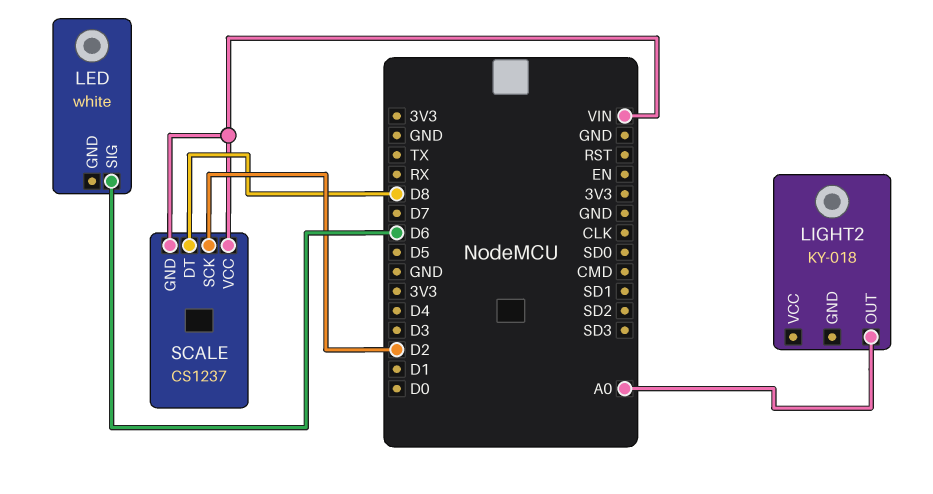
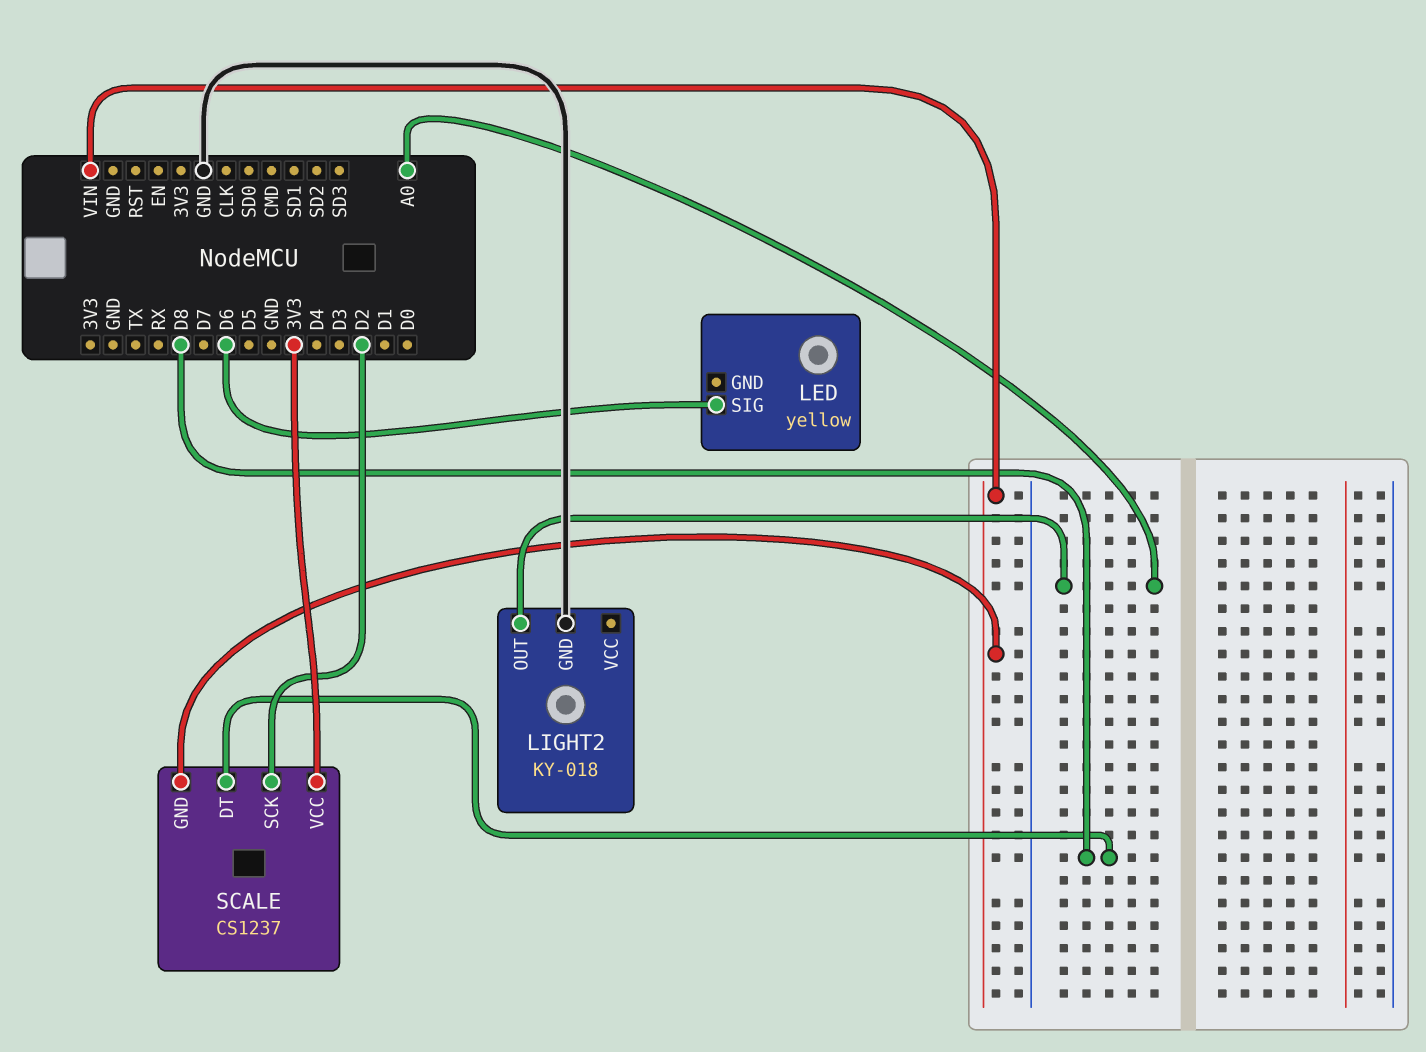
LED: white -> yellow
LIGHT2 pin GND: none -> GND
SCALE pin VCC: VIN -> 3V3

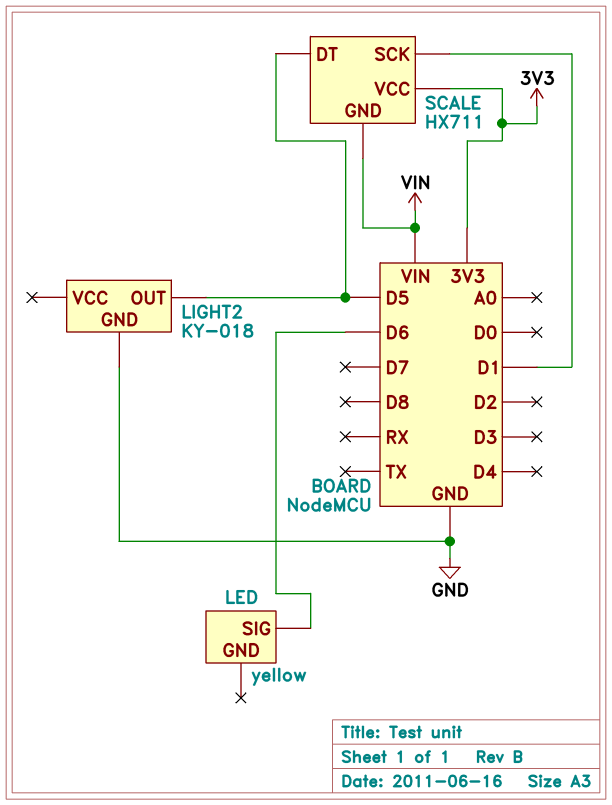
LIGHT2 pin OUT: A0 -> D5
SCALE: CS1237 -> HX711
SCALE pin DT: D8 -> D5
SCALE pin SCK: D2 -> D1

